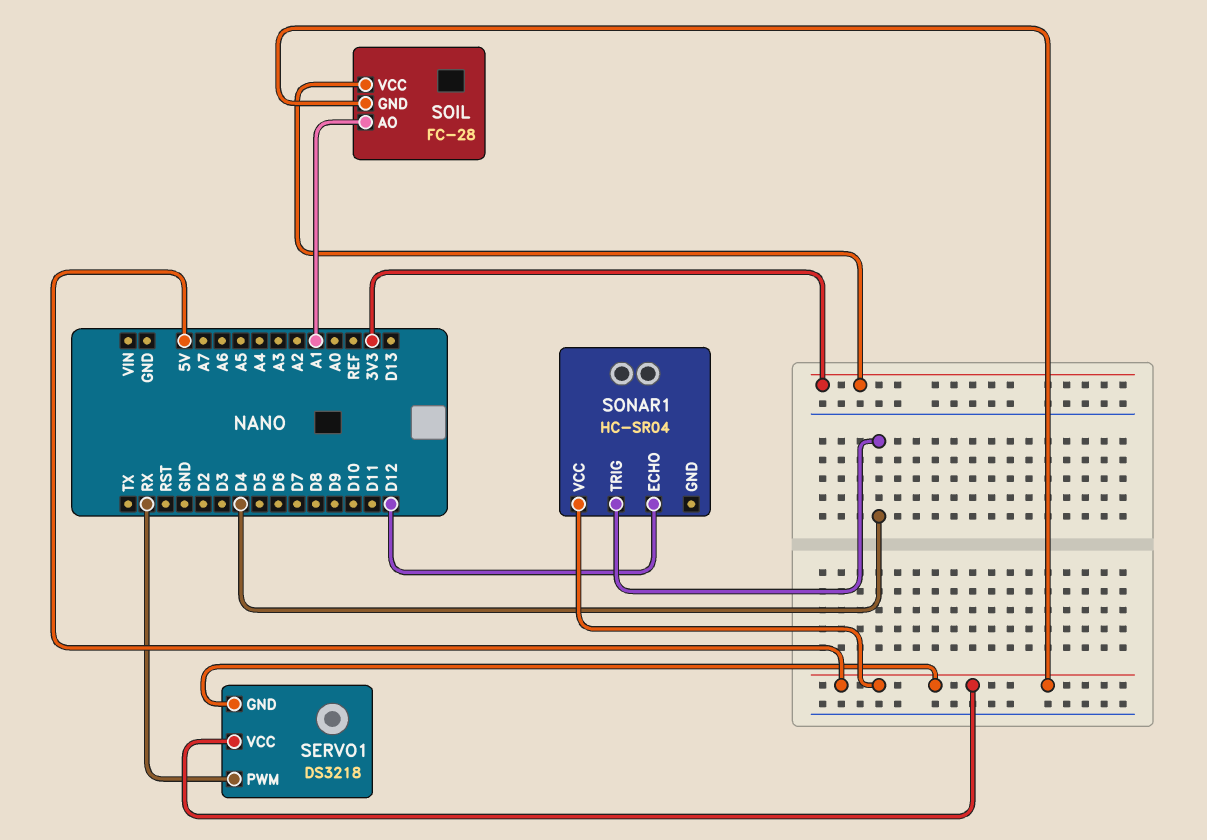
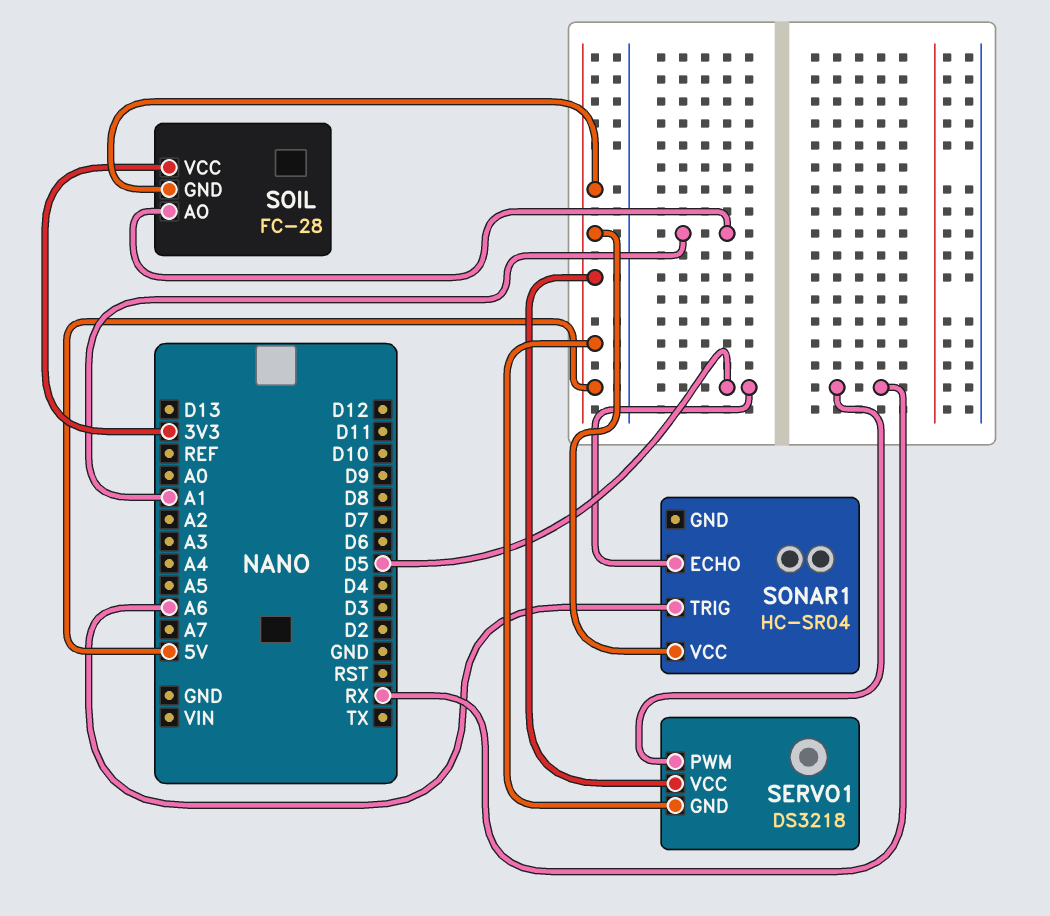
SONAR1 pin ECHO: D12 -> D5
SONAR1 pin TRIG: D4 -> A6

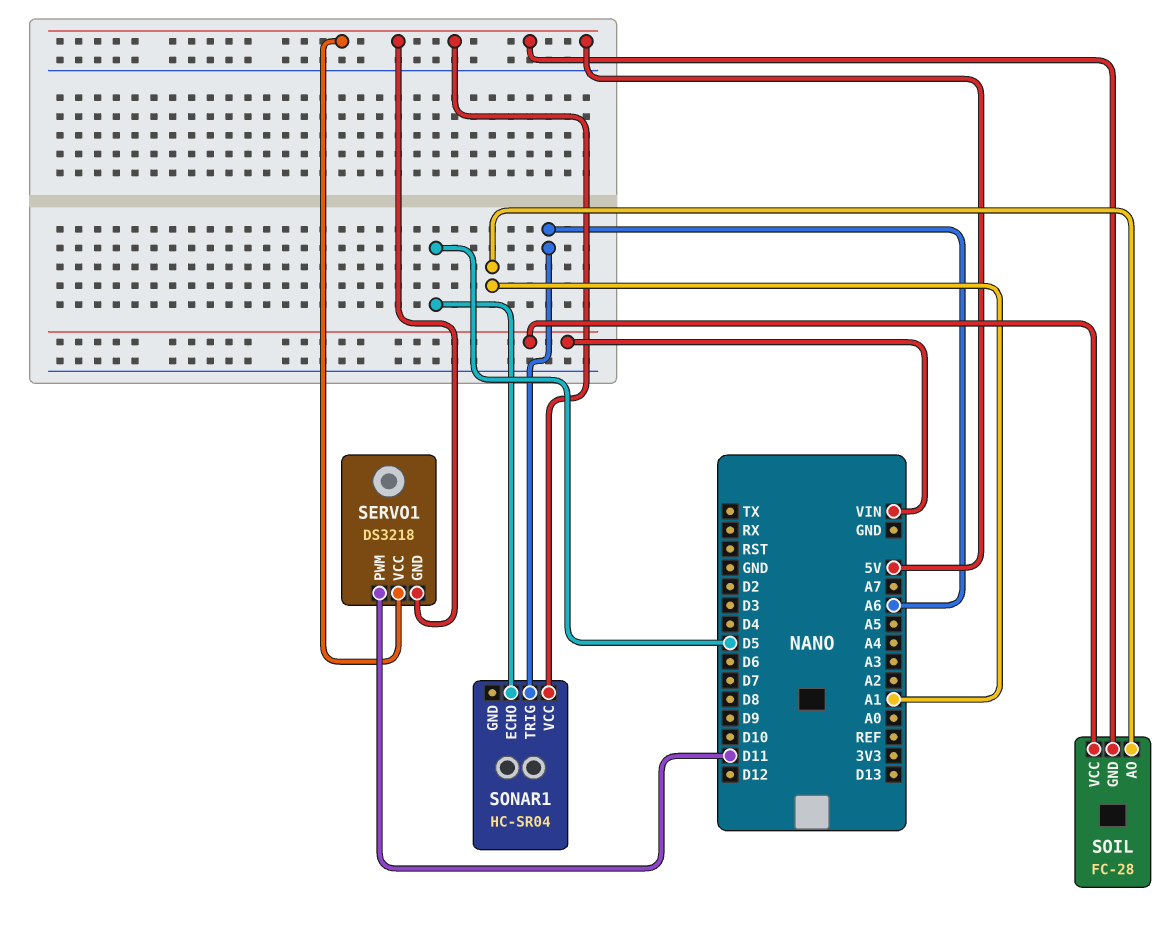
SERVO1 pin PWM: RX -> D11
SOIL pin VCC: 3V3 -> VIN

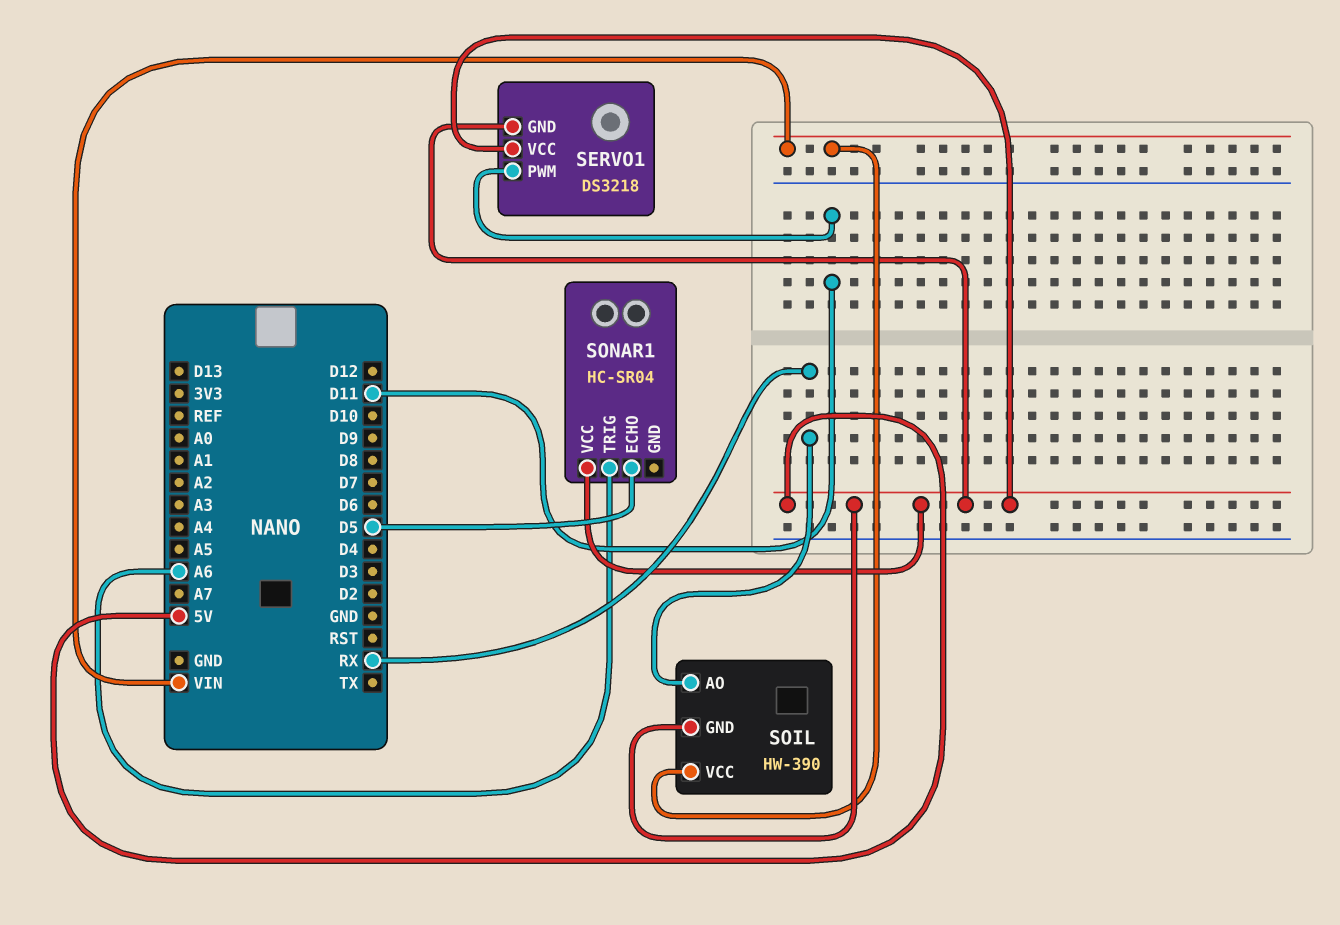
SOIL: FC-28 -> HW-390
SOIL pin AO: A1 -> RX

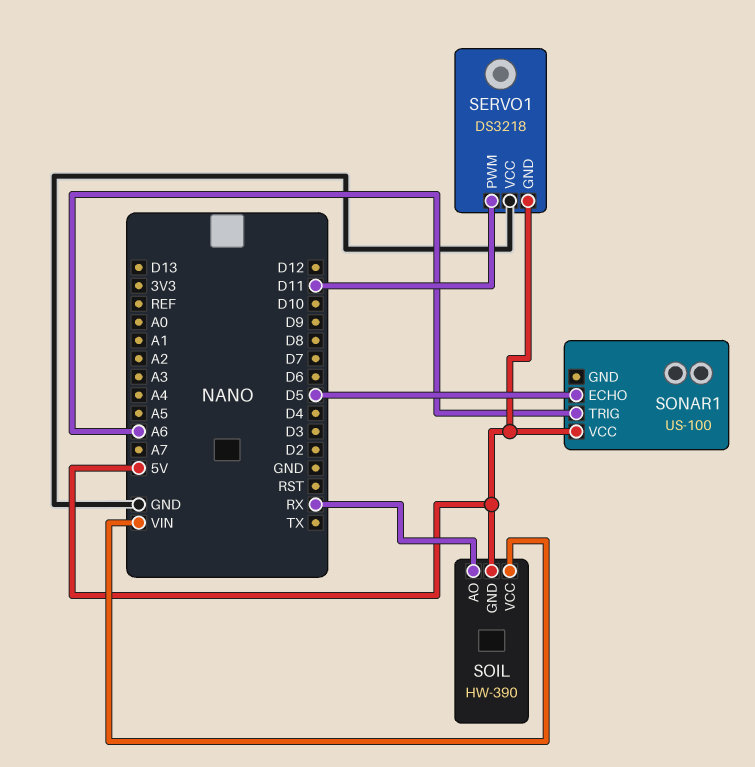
SERVO1 pin VCC: 5V -> GND
SONAR1: HC-SR04 -> US-100

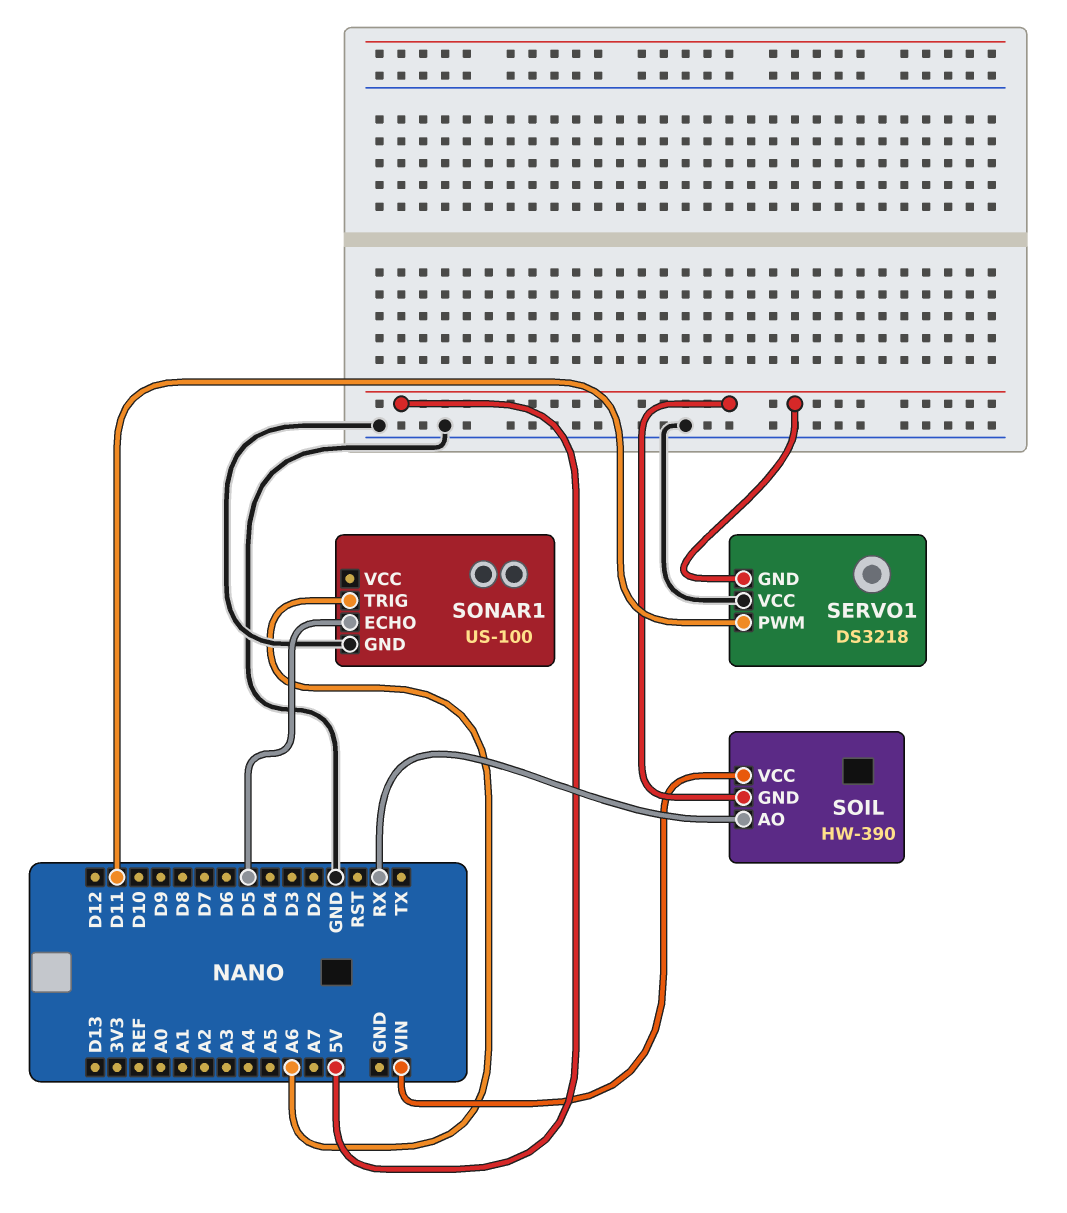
SONAR1 pin GND: none -> GND
SONAR1 pin VCC: 5V -> none

